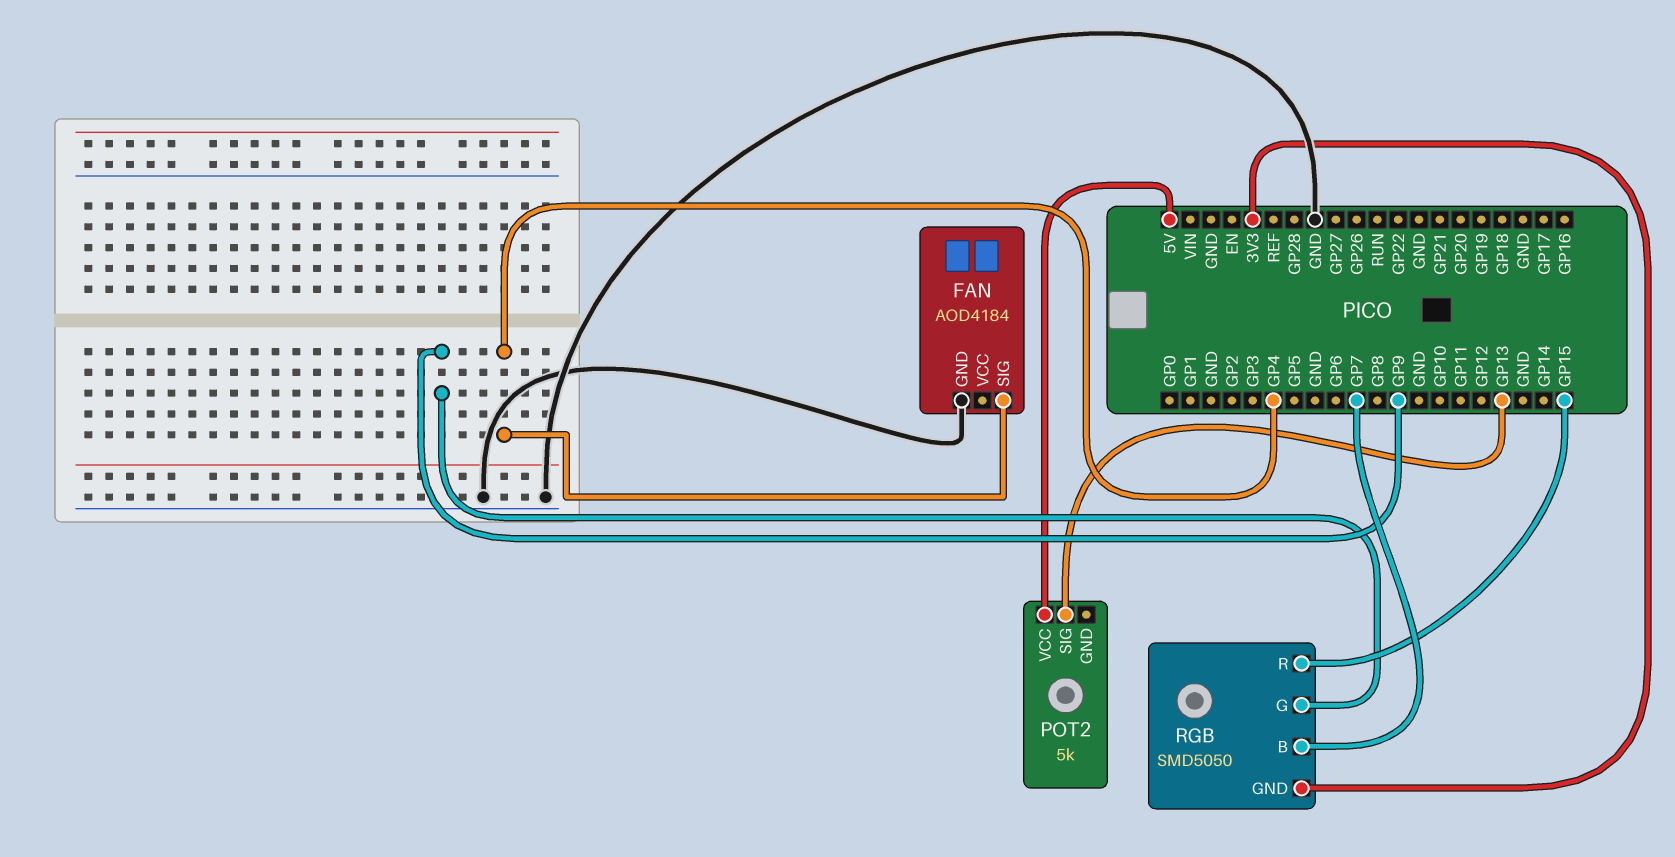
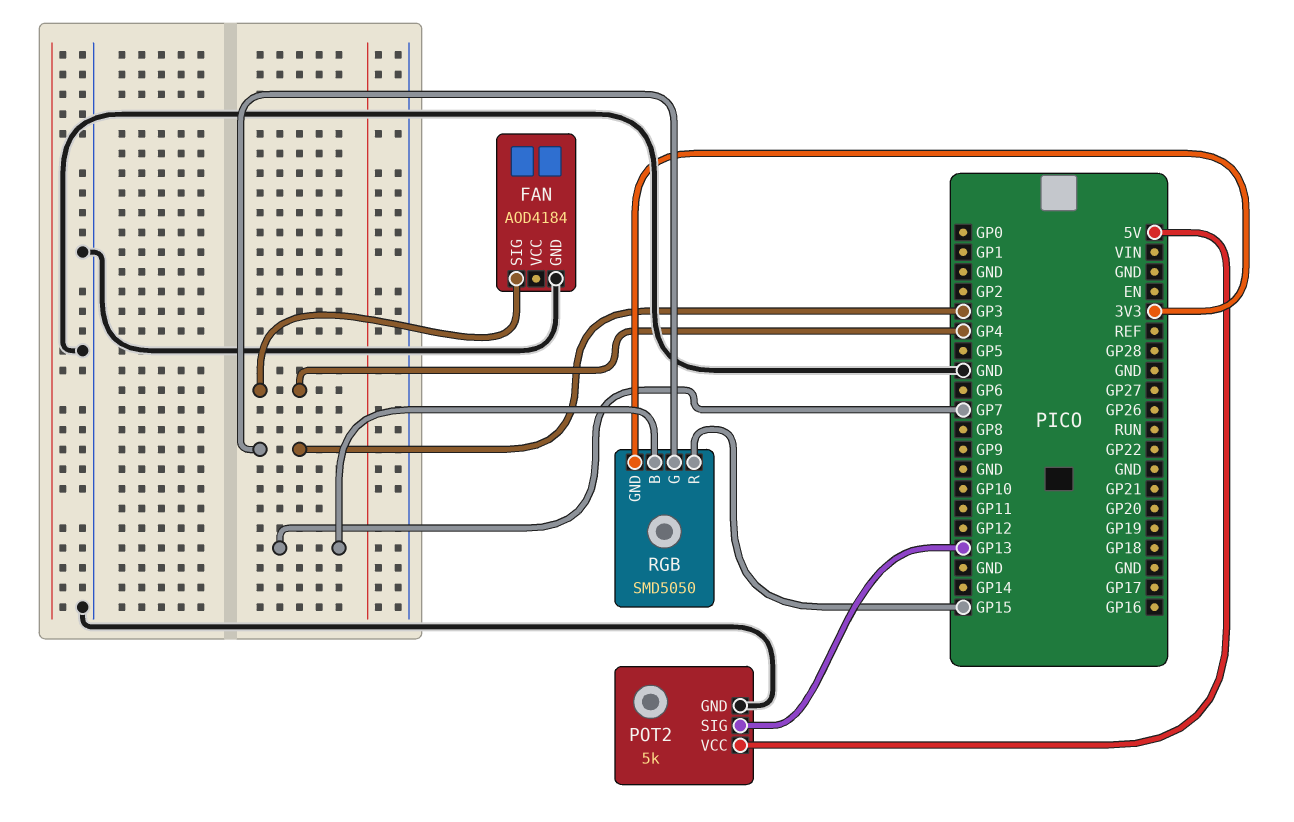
POT2 pin GND: none -> GND
RGB pin G: GP9 -> GP3

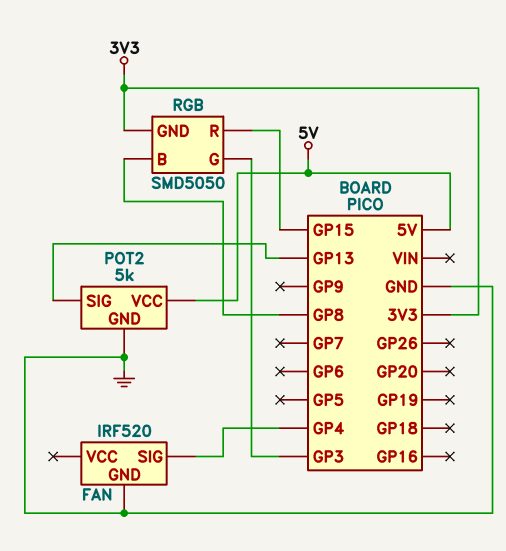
FAN: AOD4184 -> IRF520
RGB pin B: GP7 -> GP8

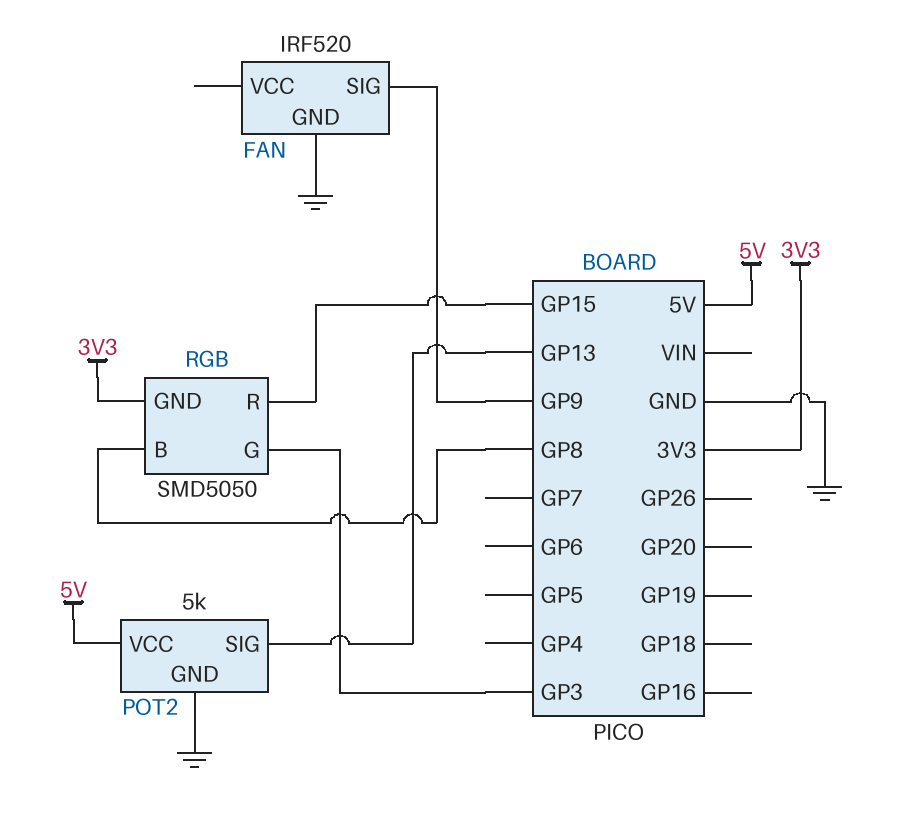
FAN pin SIG: GP4 -> GP9

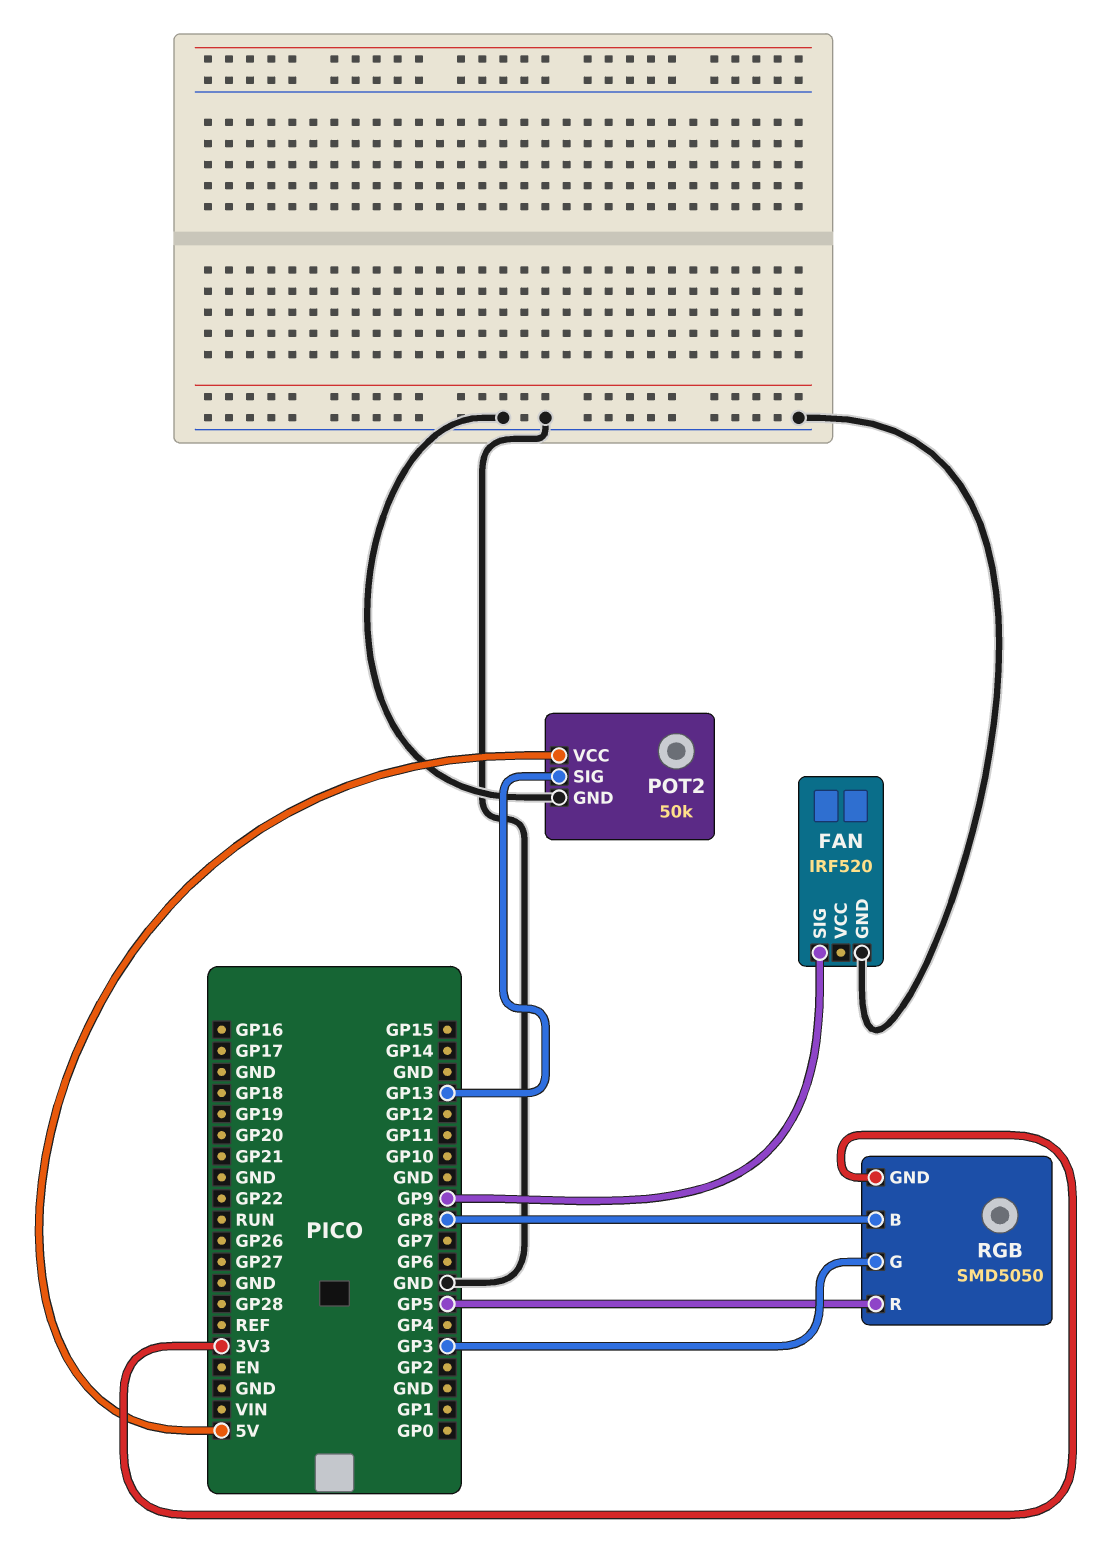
POT2: 5k -> 50k
RGB pin R: GP15 -> GP5

